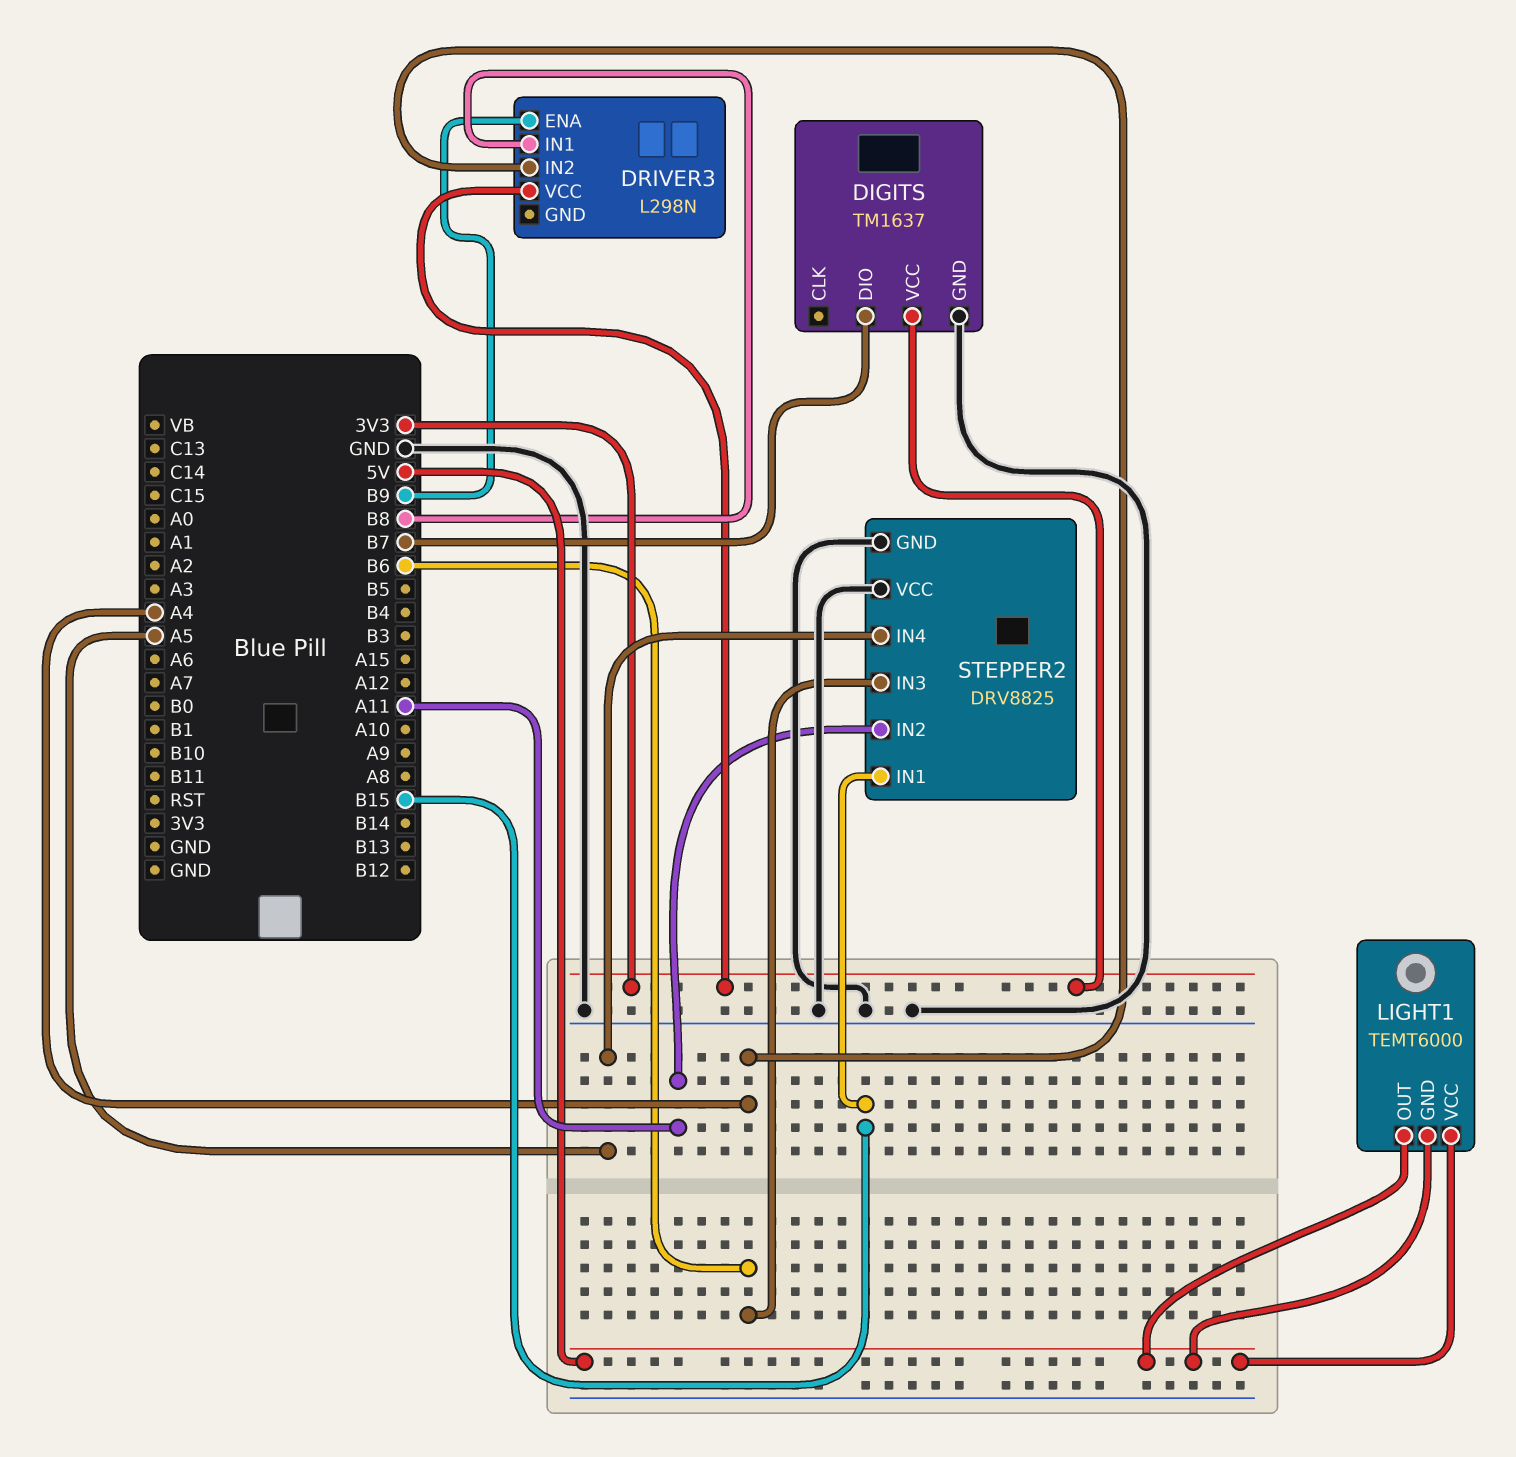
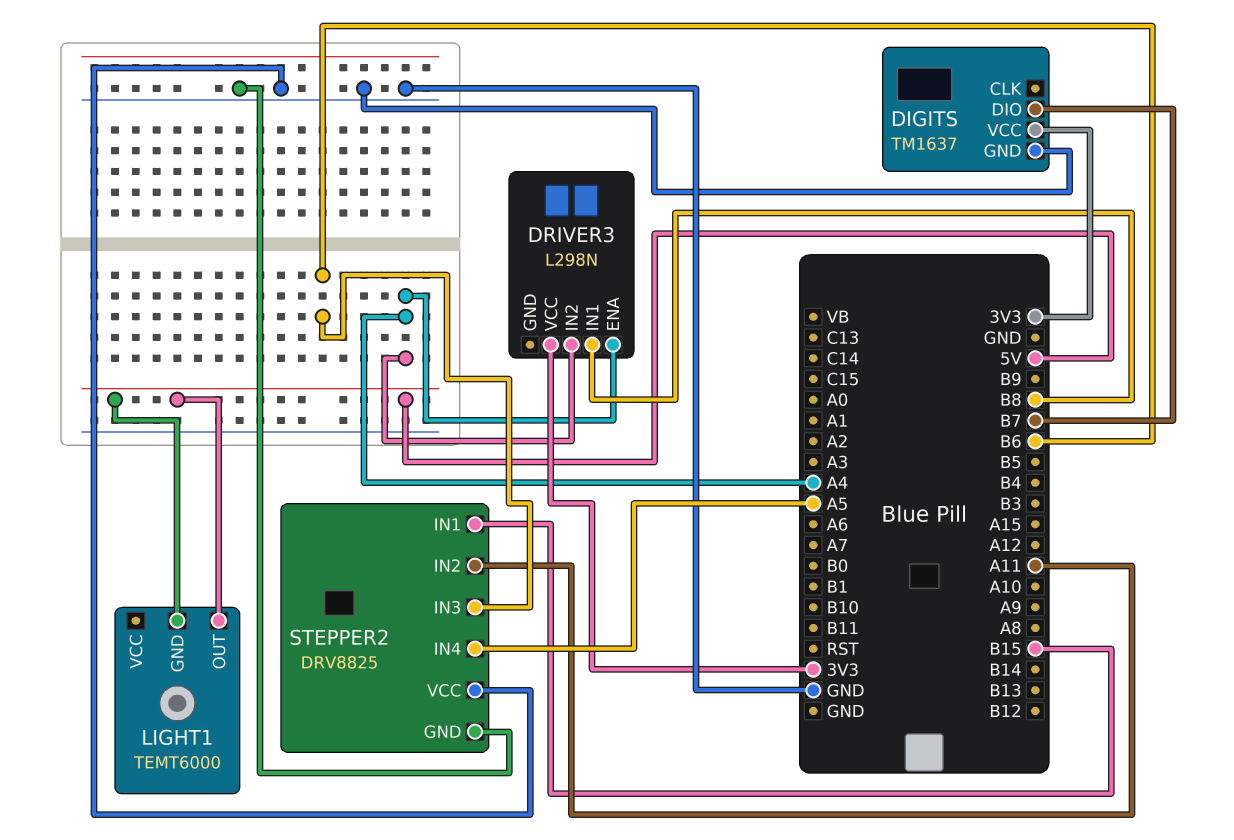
DRIVER3 pin ENA: B9 -> A4
LIGHT1 pin VCC: 5V -> none

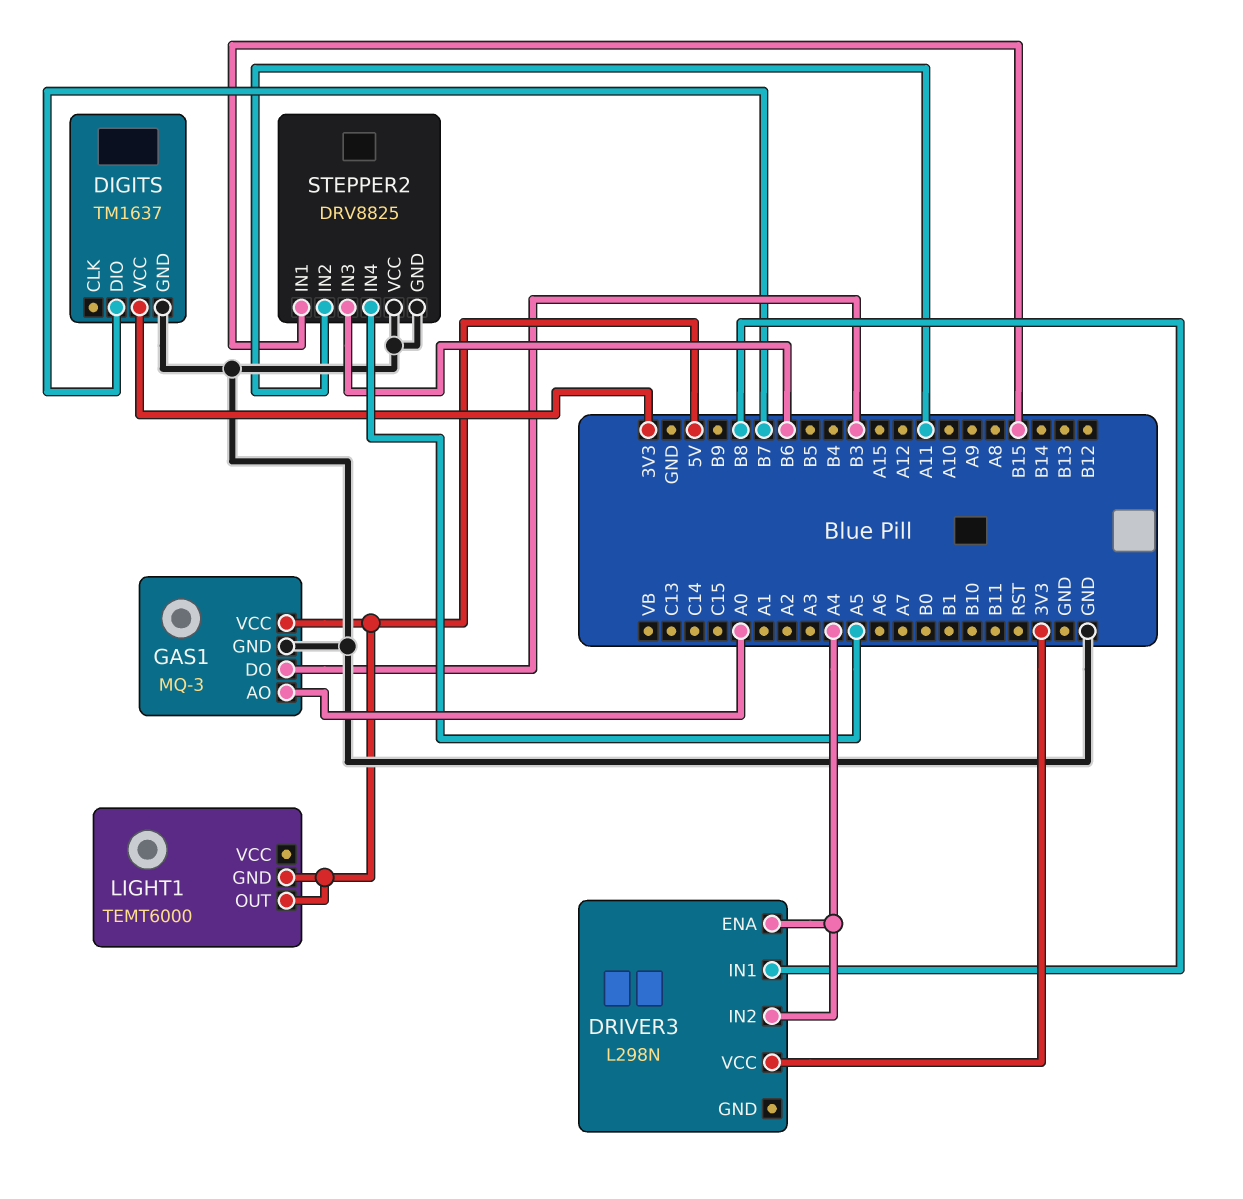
GAS1: none -> MQ-3
GAS1 pin AO: none -> A0
GAS1 pin DO: none -> B3
GAS1 pin GND: none -> GND
GAS1 pin VCC: none -> 5V

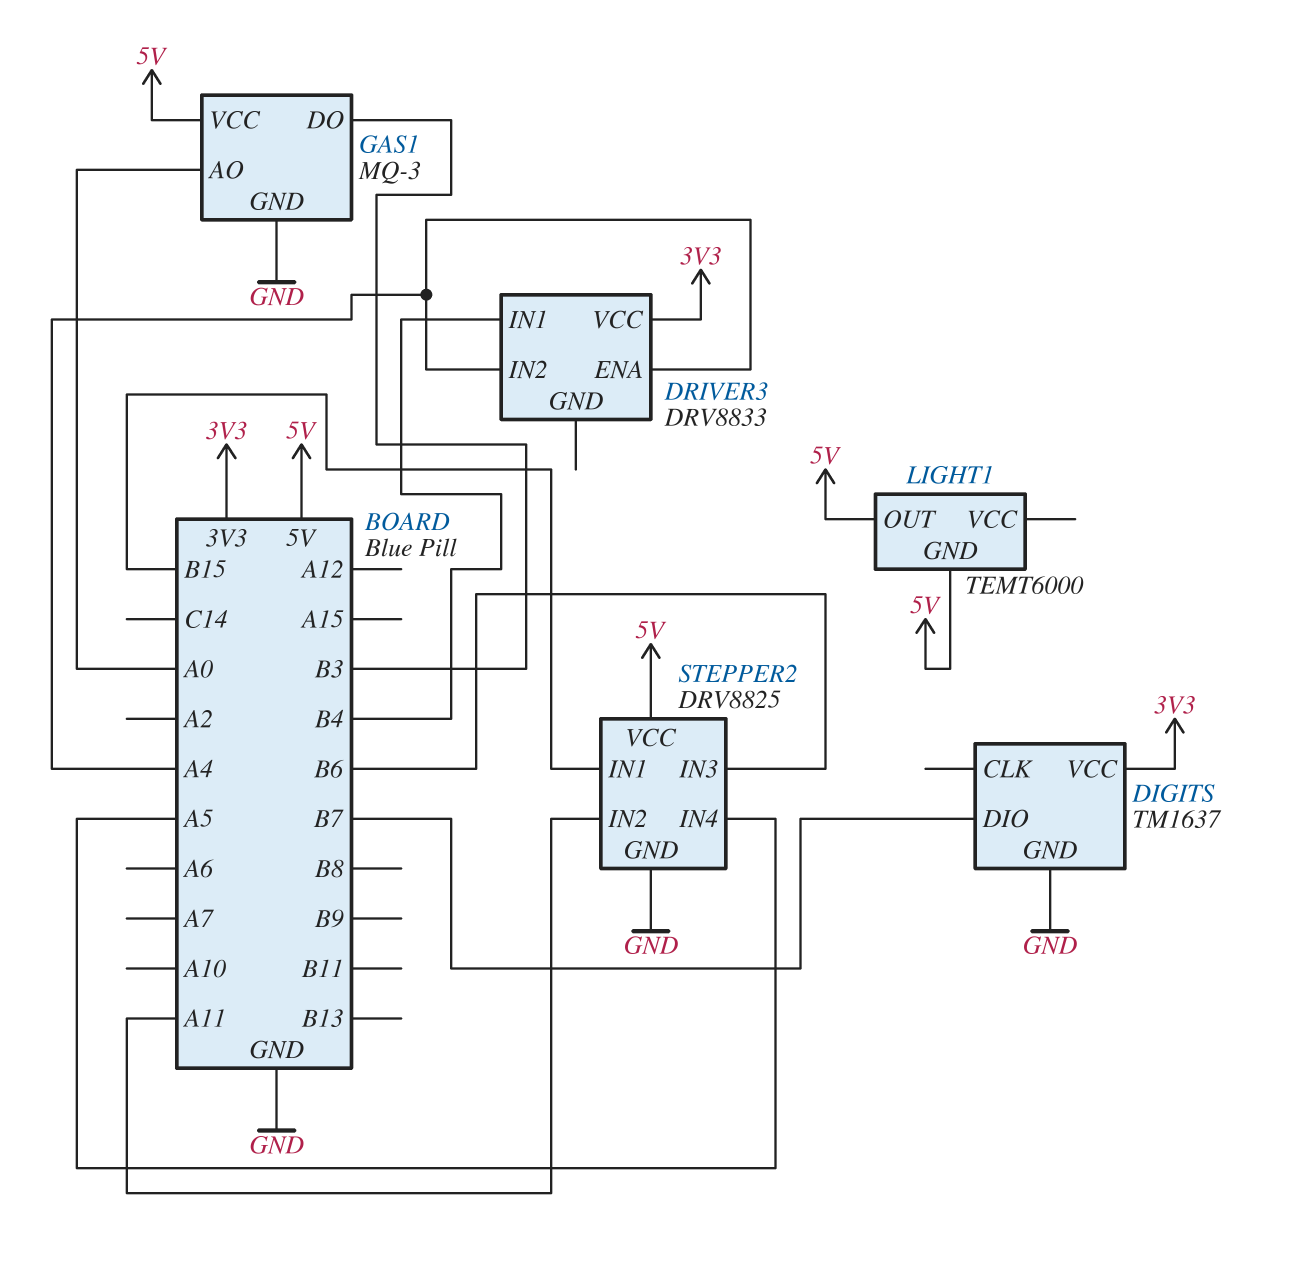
DRIVER3: L298N -> DRV8833
DRIVER3 pin IN1: B8 -> B4
STEPPER2 pin VCC: GND -> 5V

